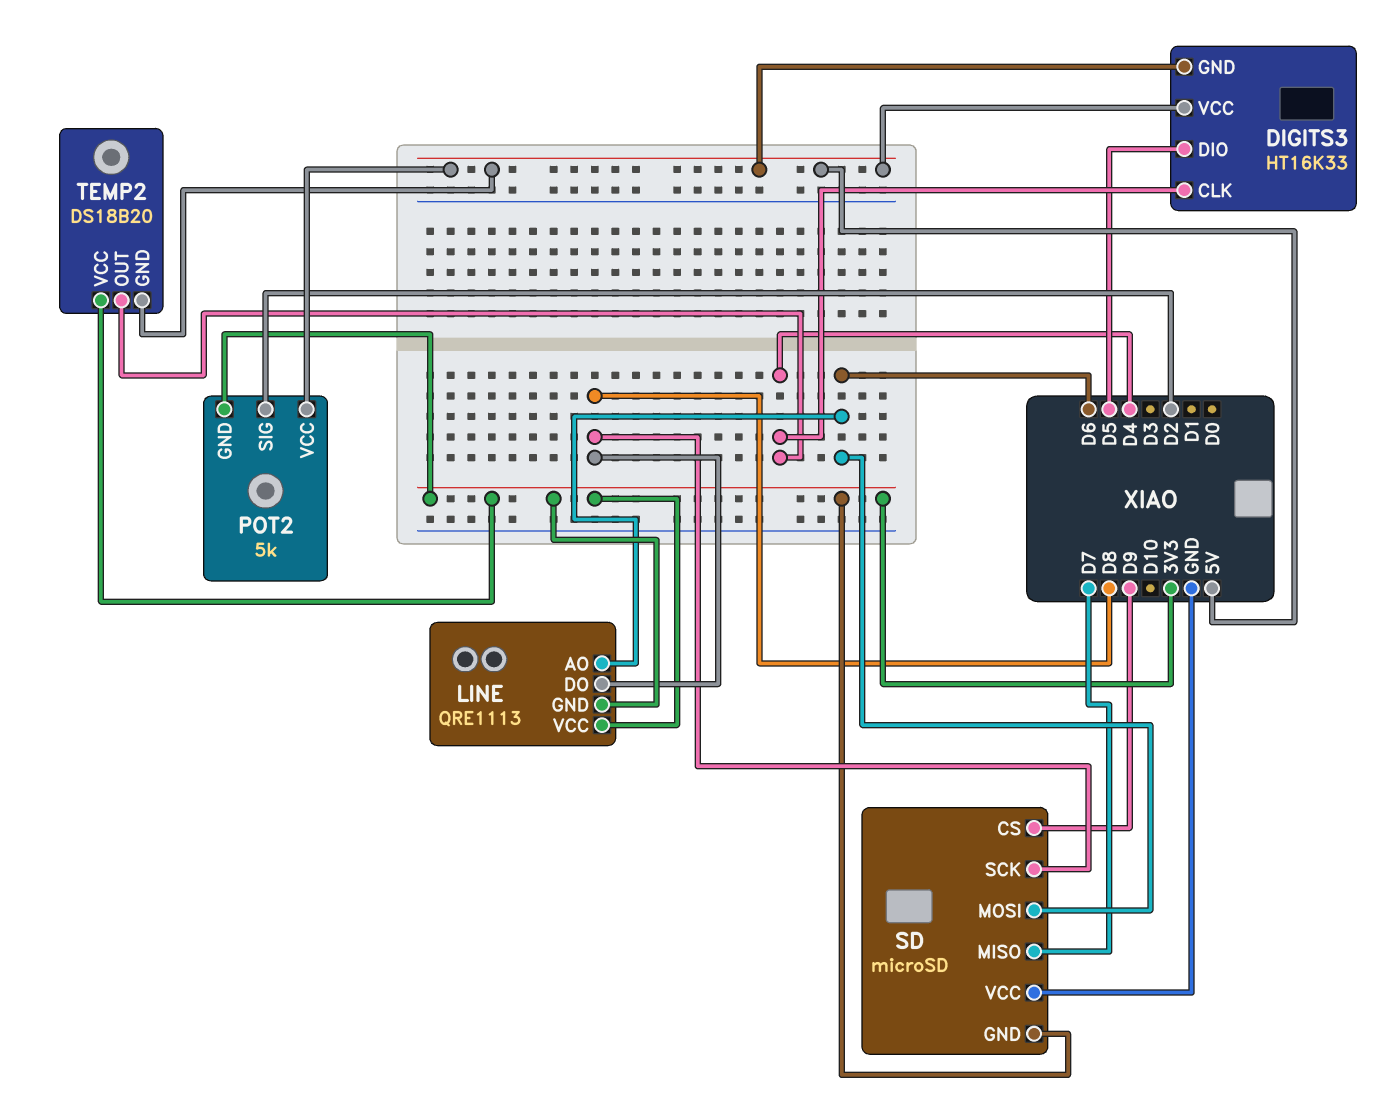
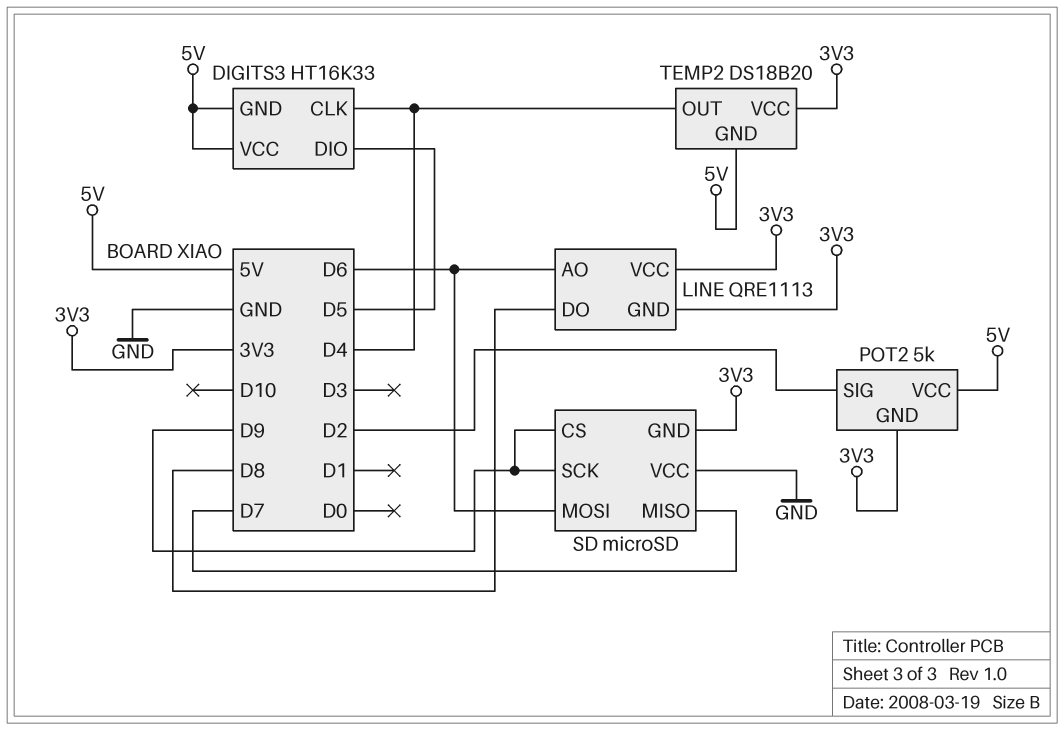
SD pin SCK: D8 -> D9

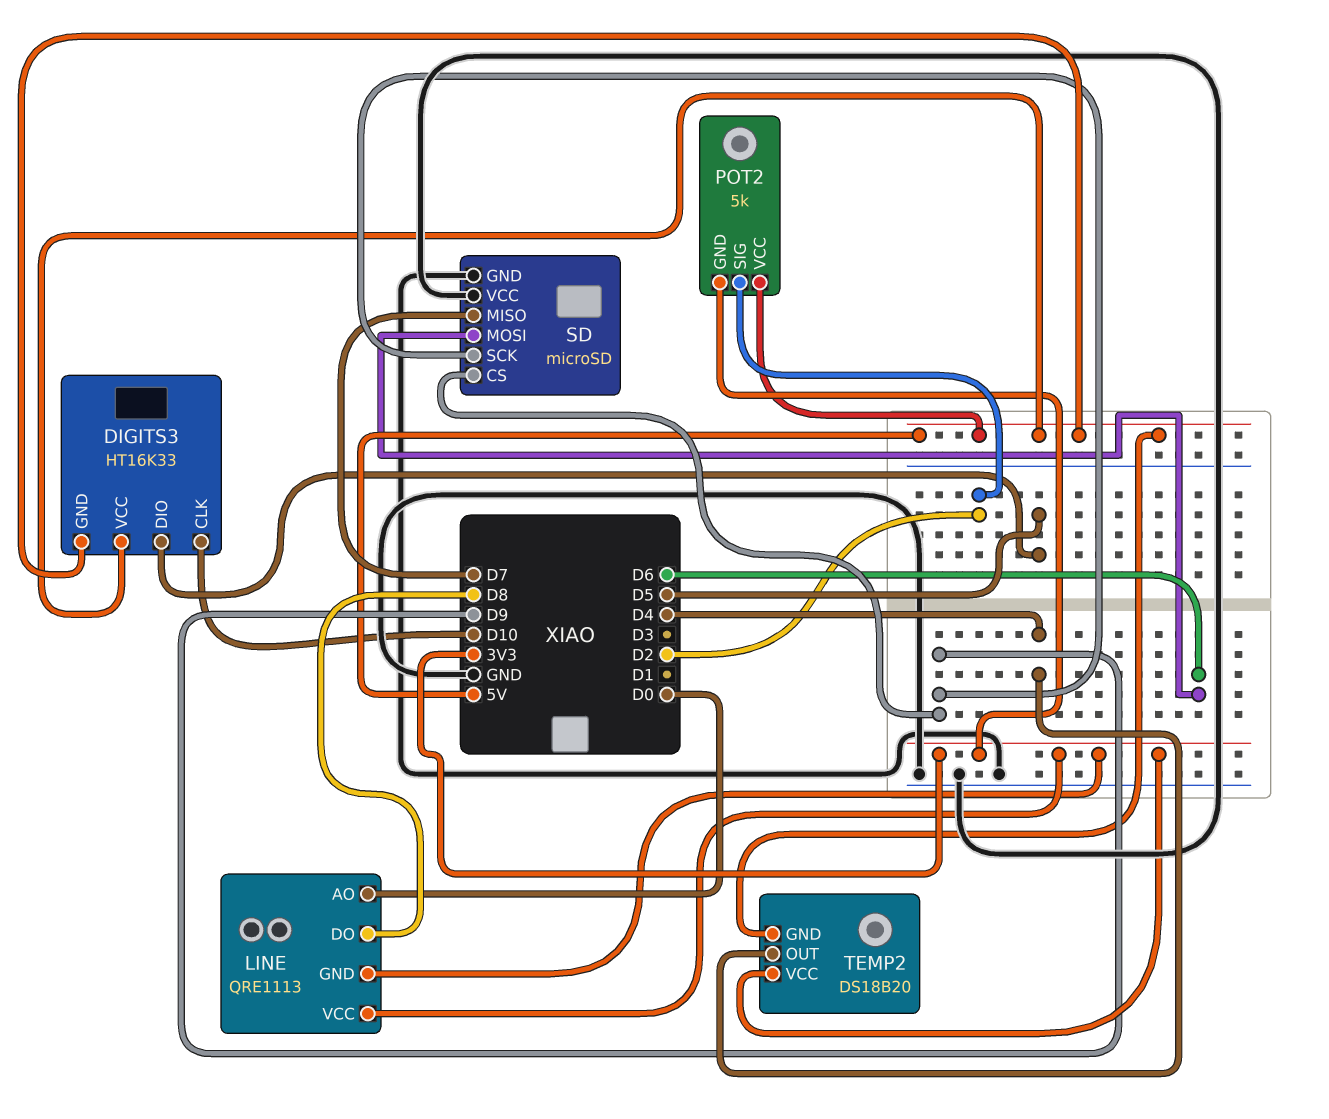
DIGITS3 pin CLK: D4 -> D10
LINE pin AO: D6 -> D0
SD pin GND: 3V3 -> GND

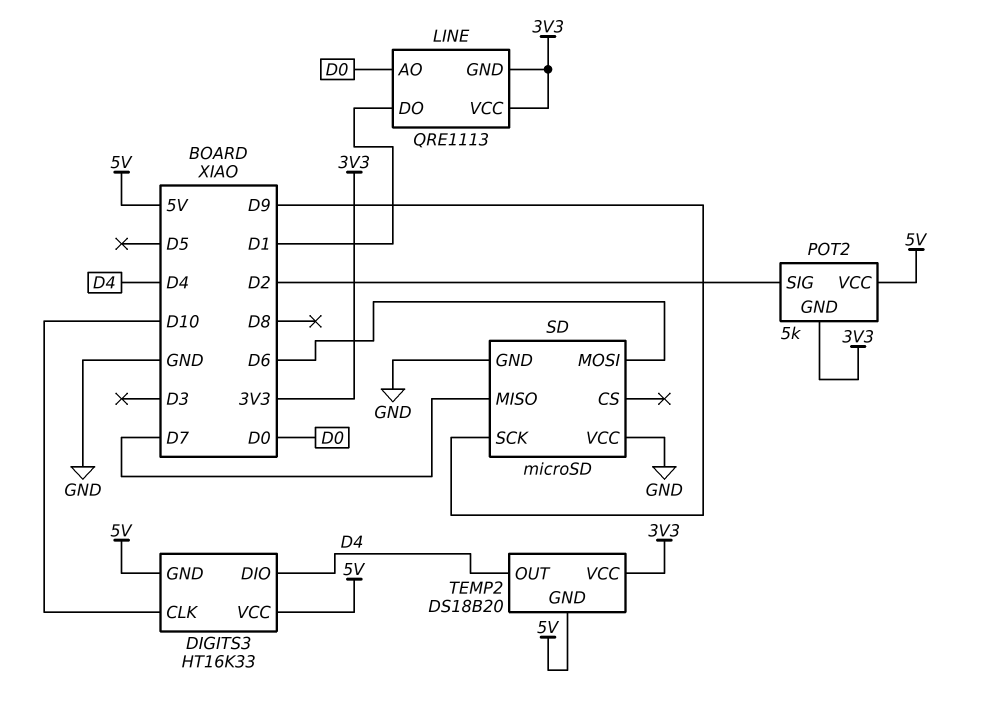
DIGITS3 pin DIO: D5 -> D4
LINE pin DO: D8 -> D1
SD pin CS: D9 -> none

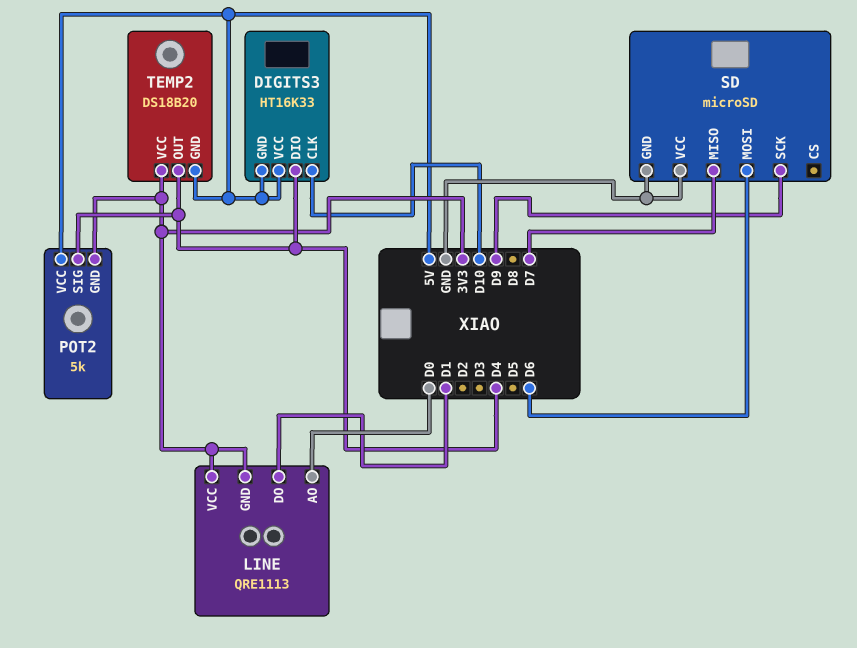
POT2 pin SIG: D2 -> D4

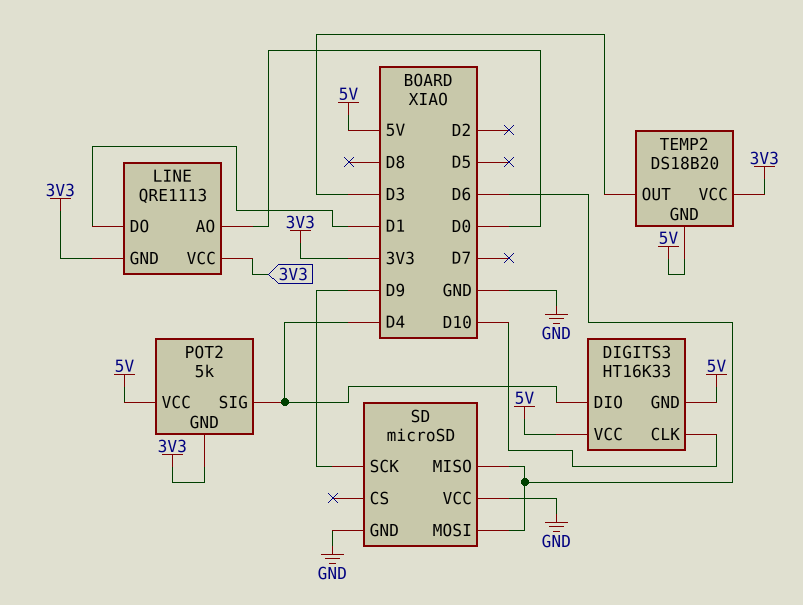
SD pin MISO: D7 -> D6
TEMP2 pin OUT: D4 -> D3

